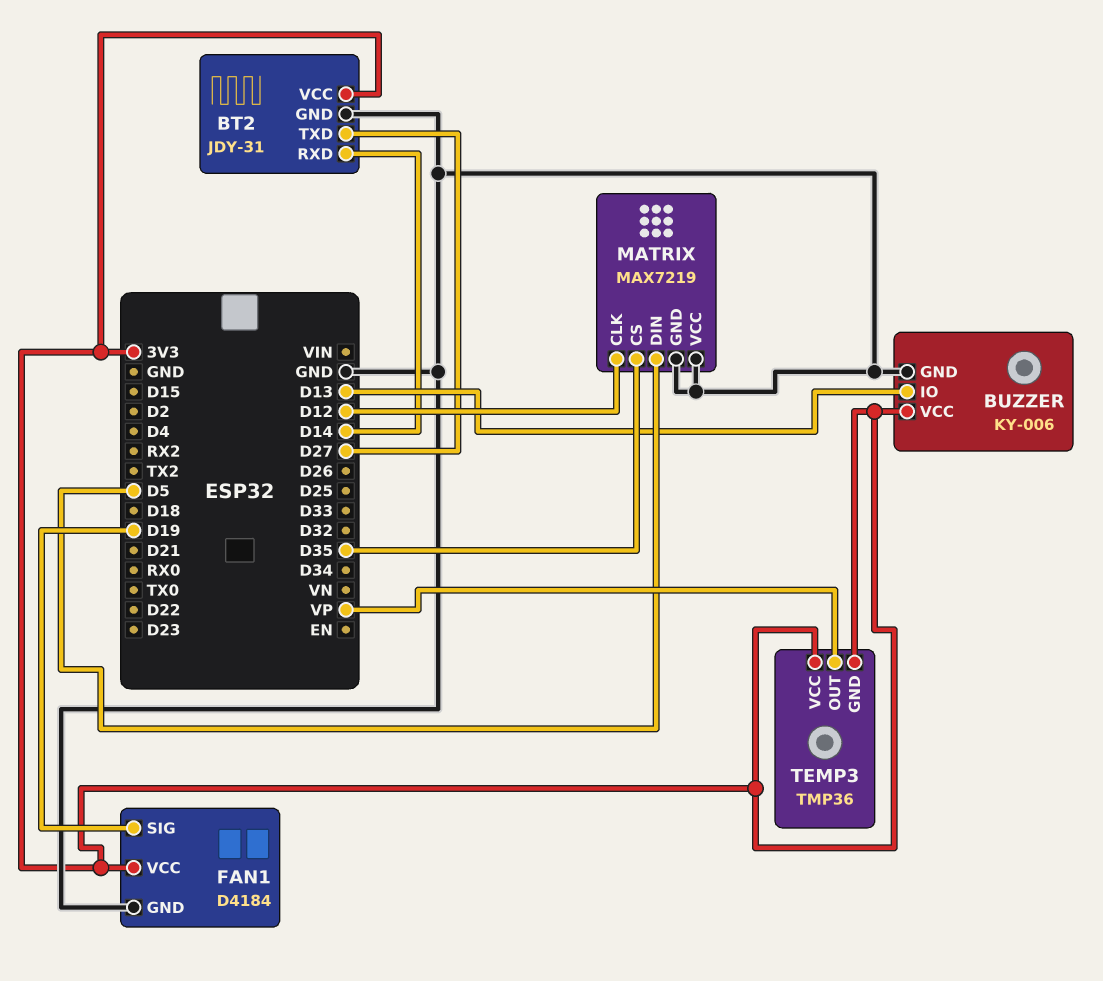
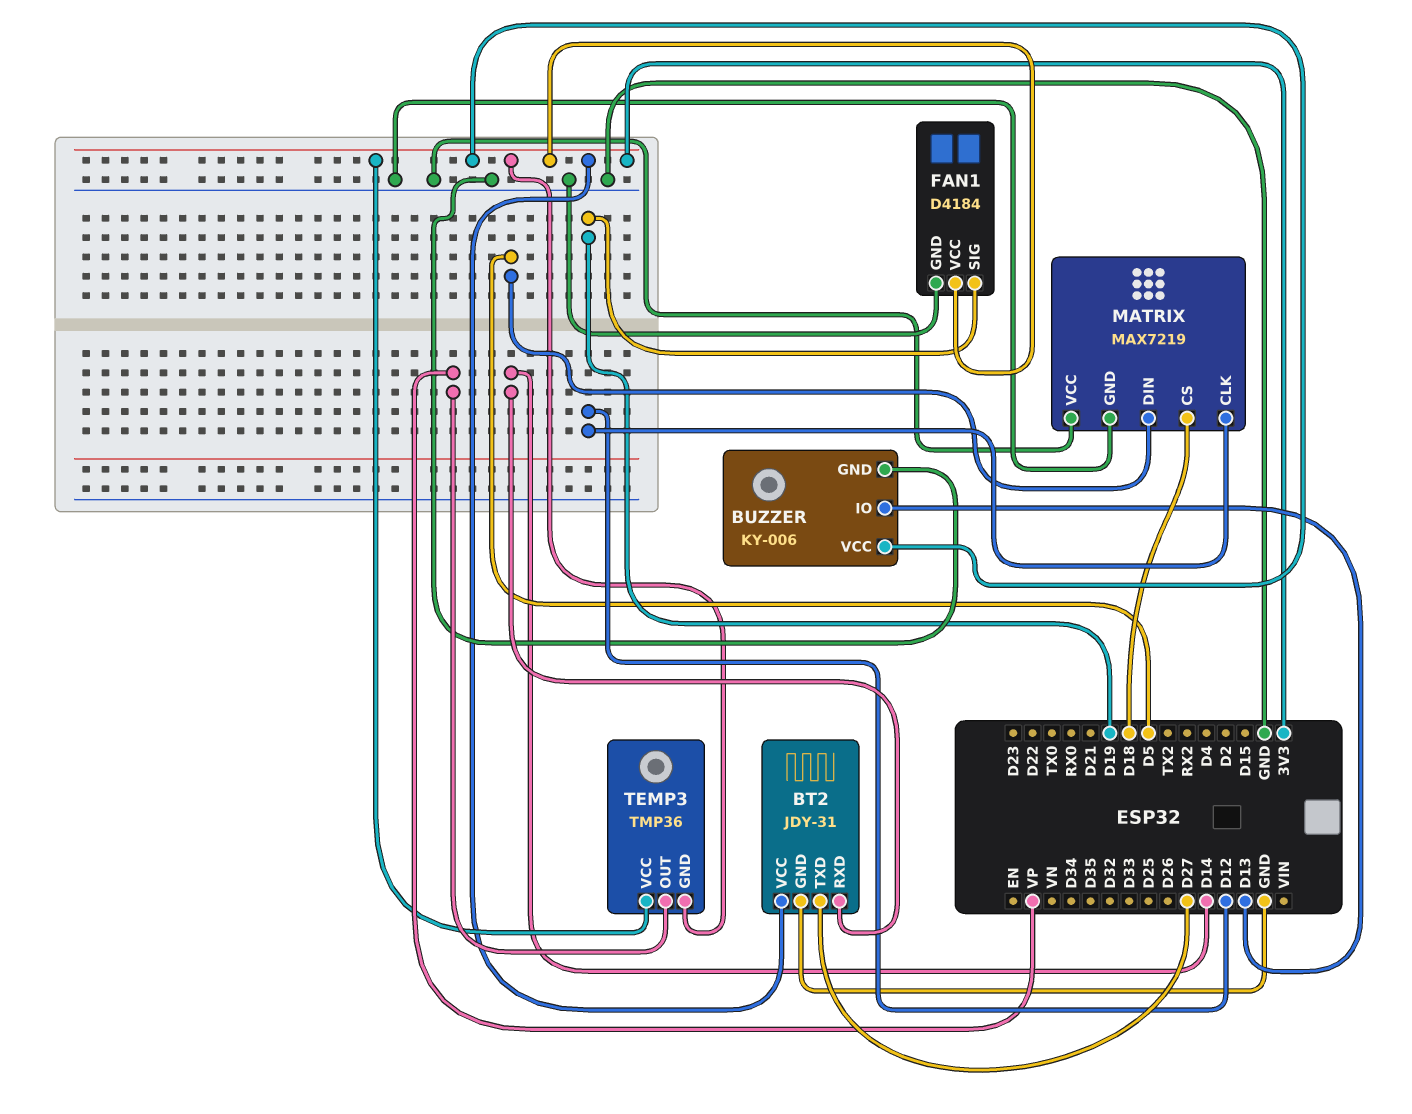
MATRIX pin CS: D35 -> D18

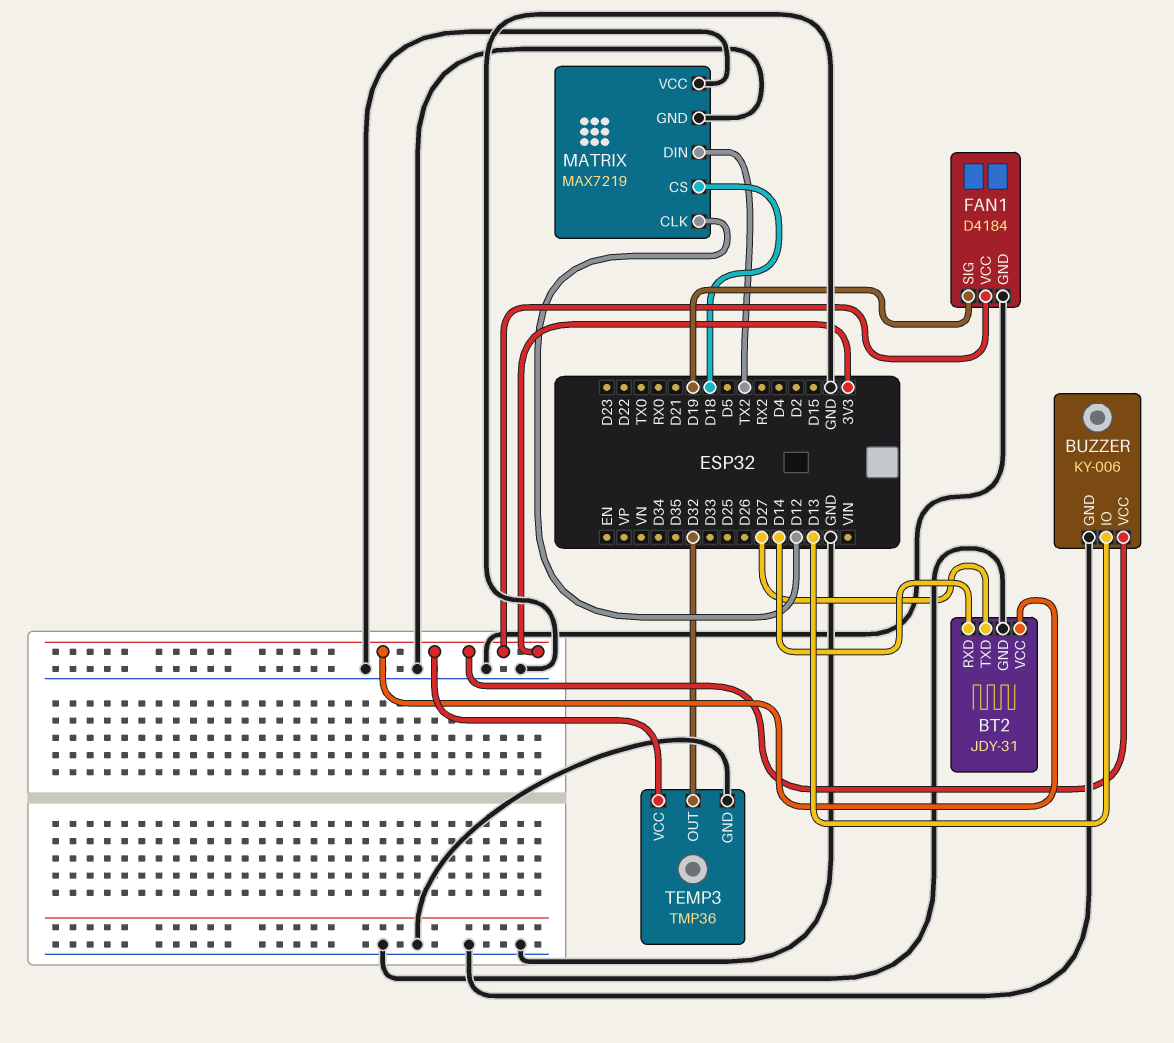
MATRIX pin DIN: D5 -> TX2
TEMP3 pin GND: 3V3 -> GND
TEMP3 pin OUT: VP -> D32

